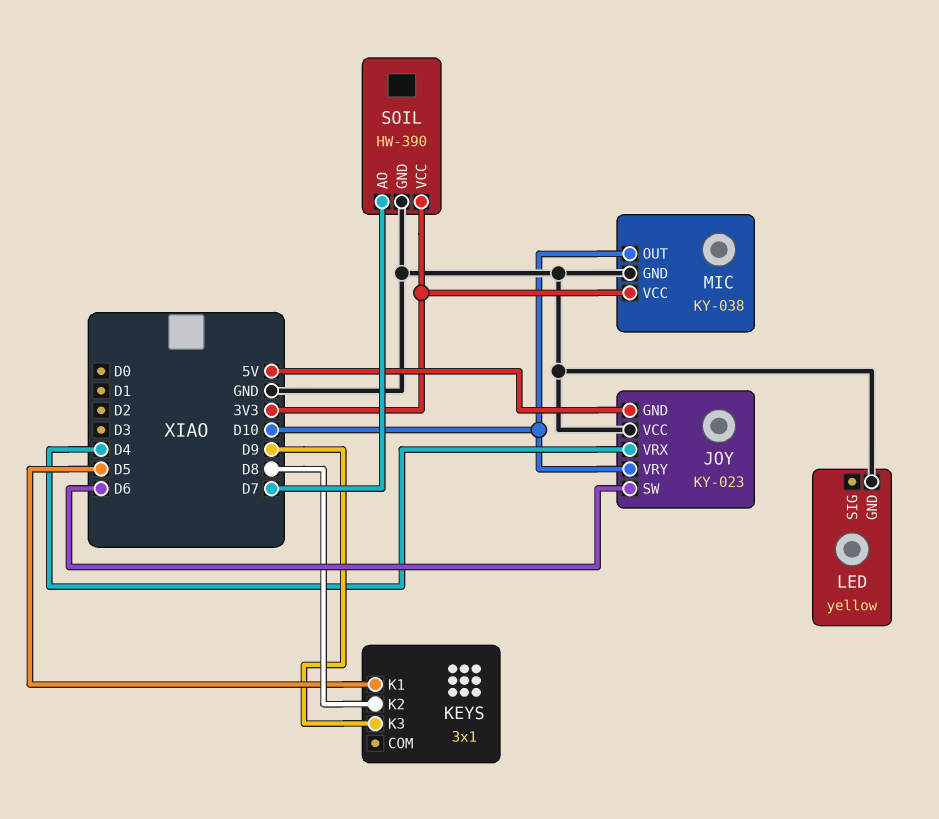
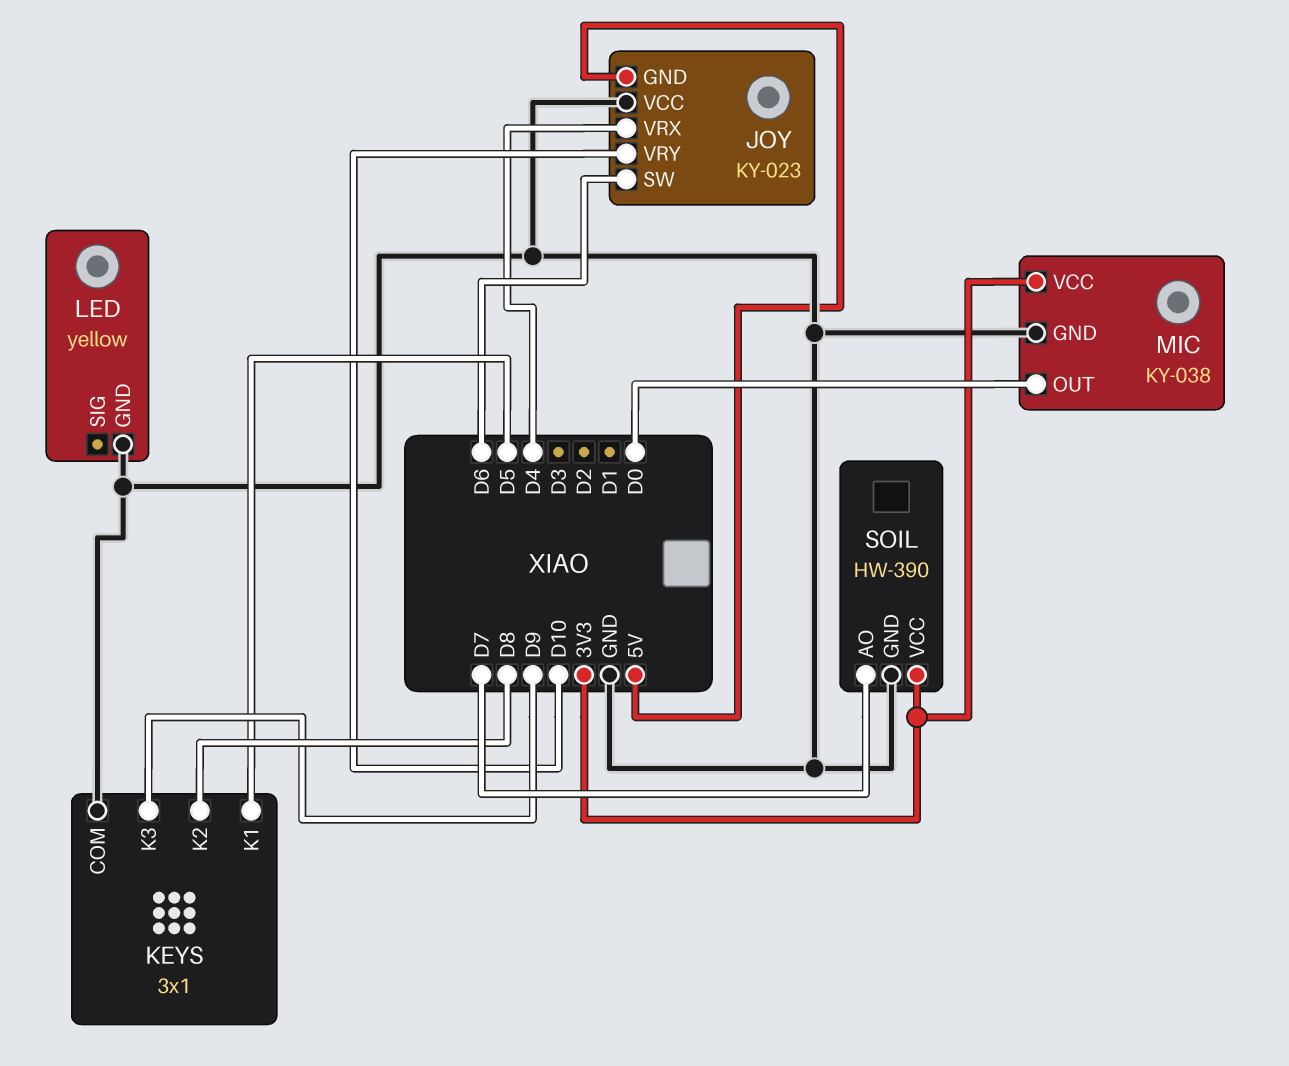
KEYS pin COM: none -> GND
MIC pin OUT: D10 -> D0

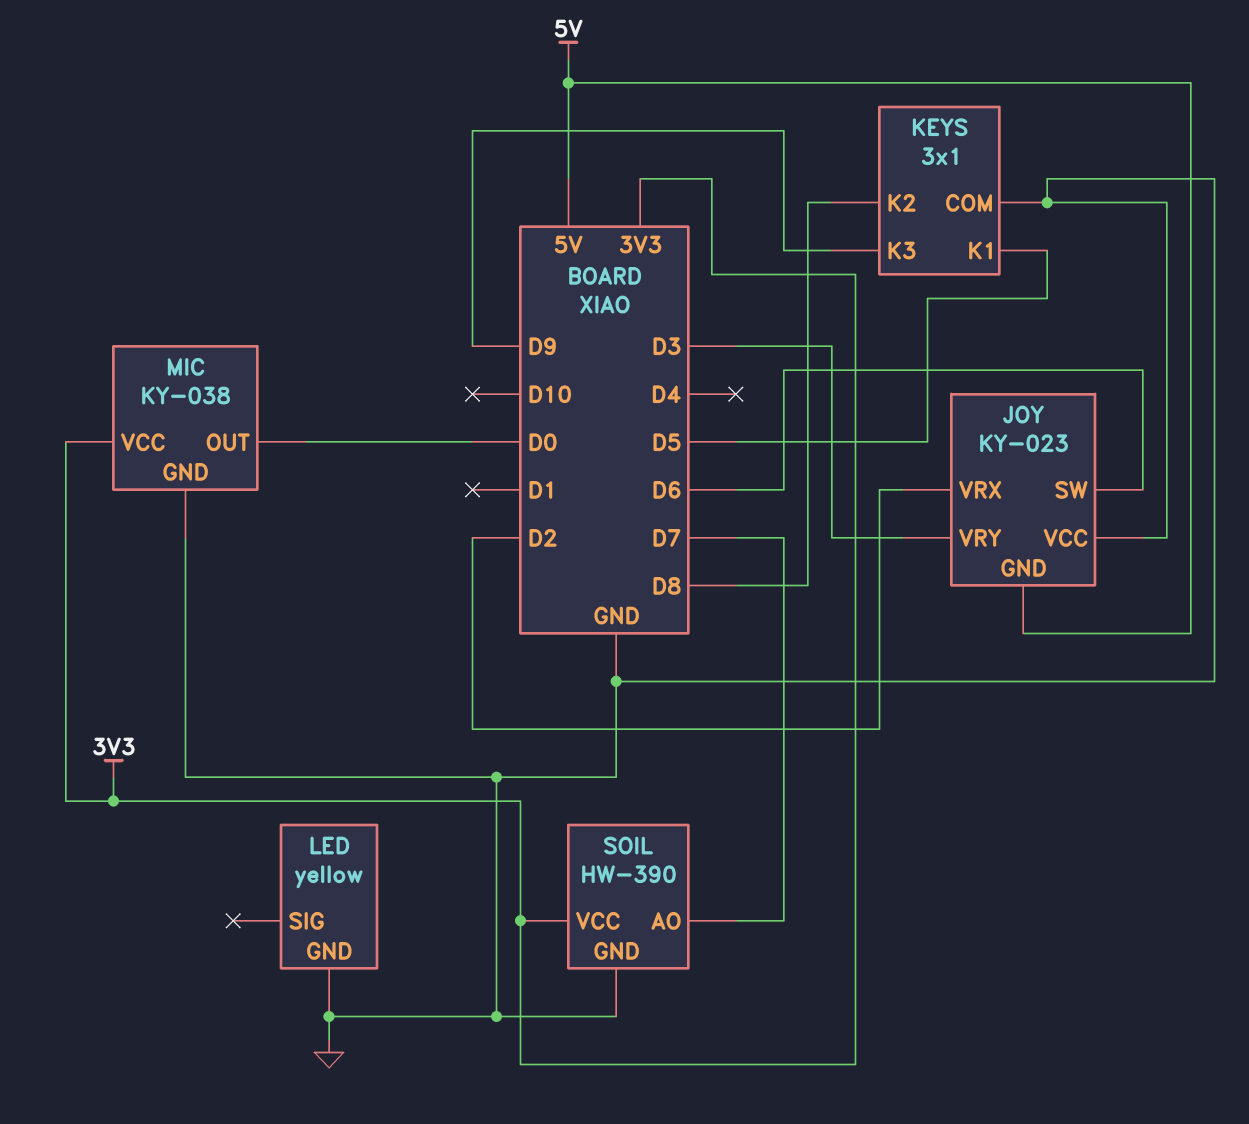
JOY pin VRX: D4 -> D2
JOY pin VRY: D10 -> D3

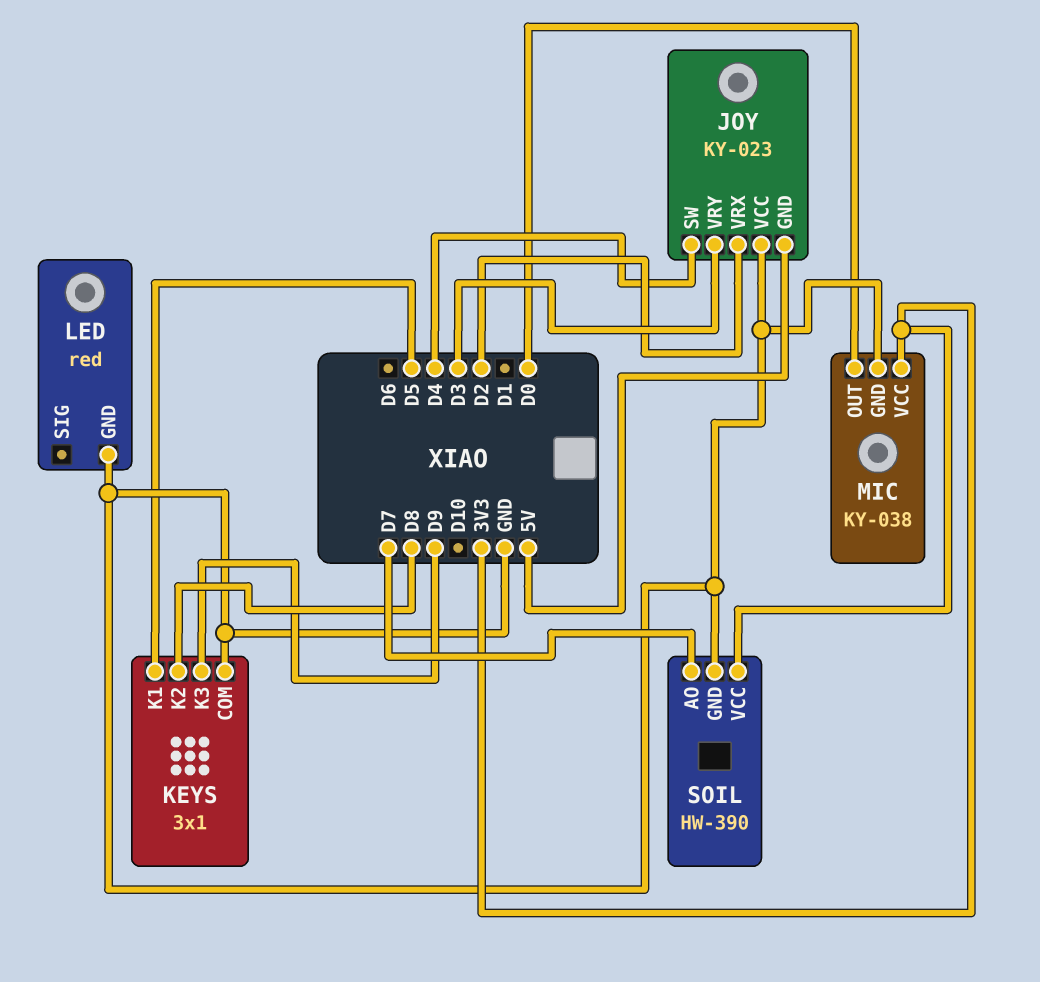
JOY pin SW: D6 -> D4
LED: yellow -> red

